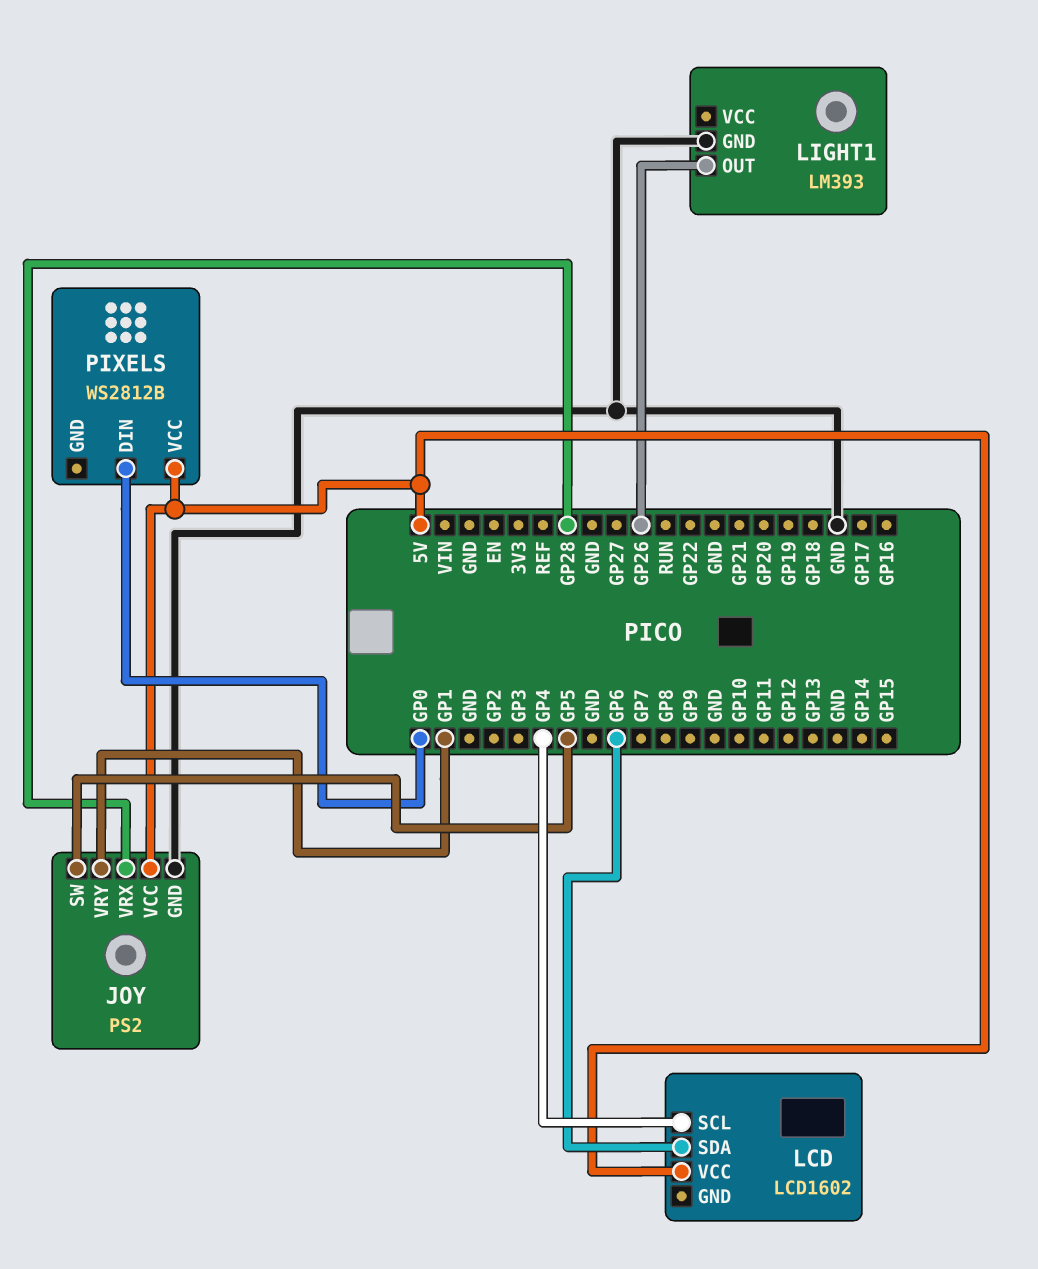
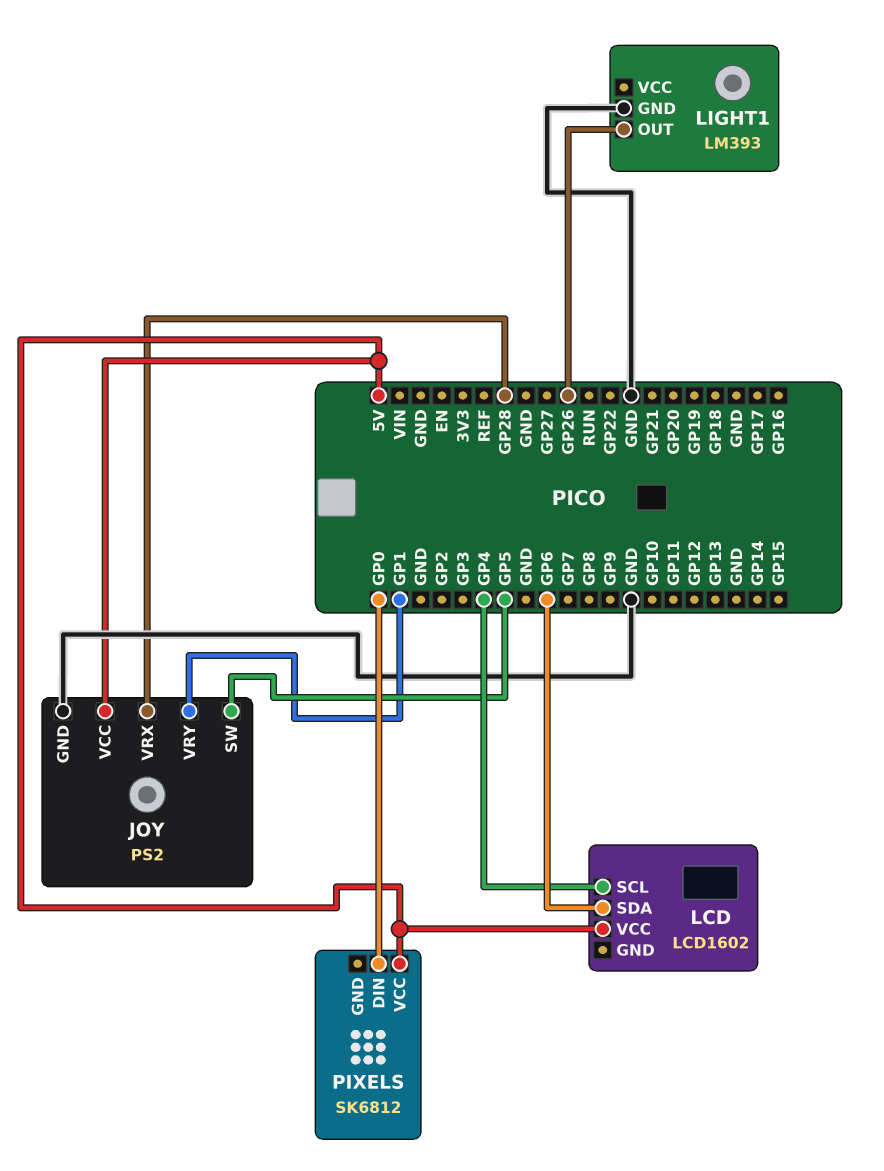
PIXELS: WS2812B -> SK6812

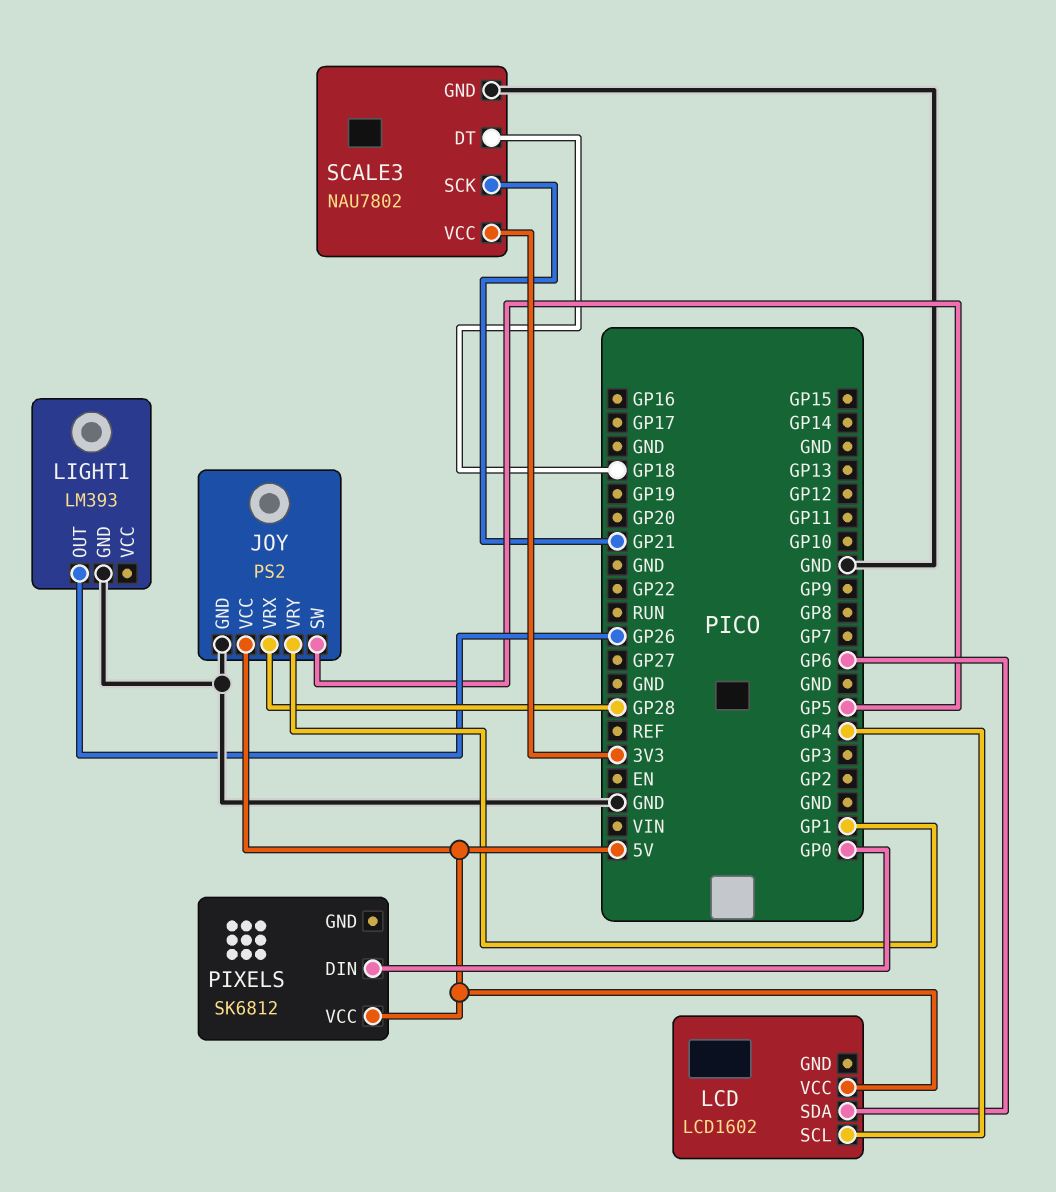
SCALE3: none -> NAU7802
SCALE3 pin DT: none -> GP18
SCALE3 pin GND: none -> GND
SCALE3 pin SCK: none -> GP21
SCALE3 pin VCC: none -> 3V3

